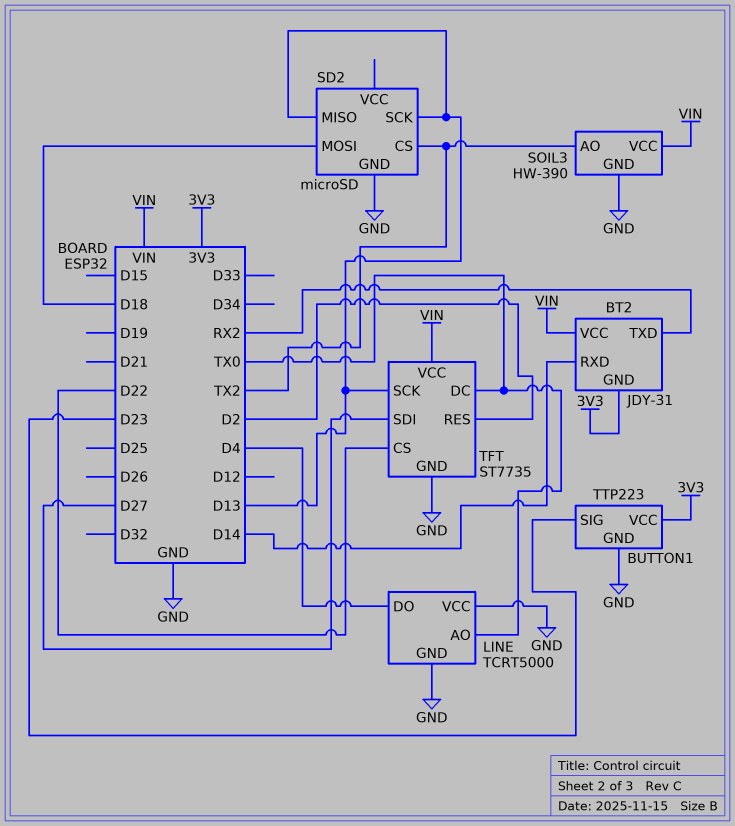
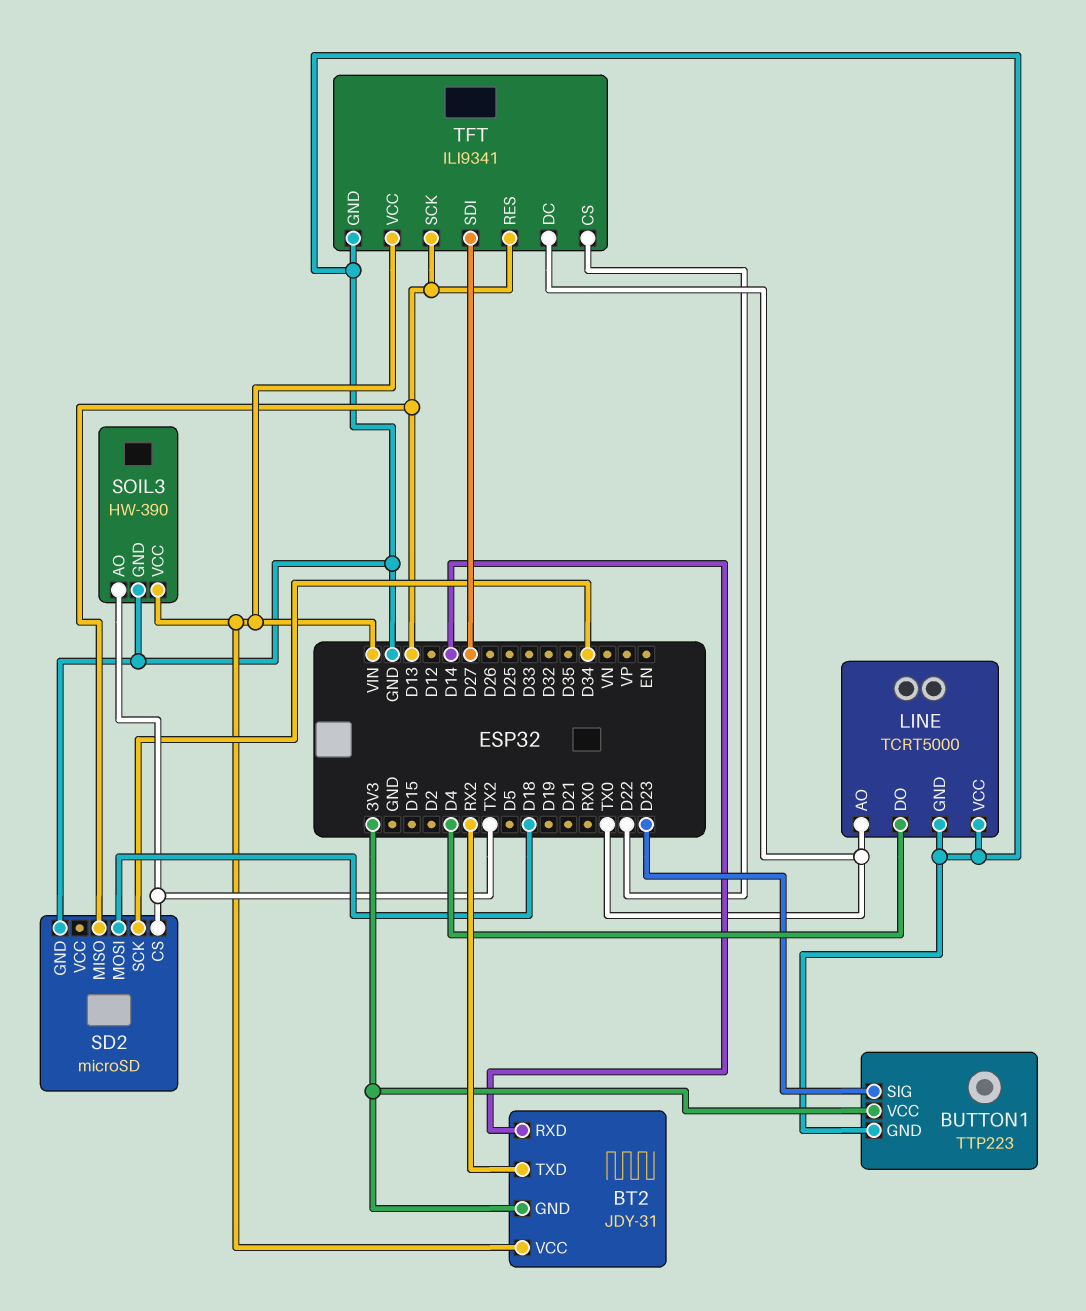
SD2 pin SCK: D13 -> D34
TFT: ST7735 -> ILI9341
TFT pin RES: D2 -> D13

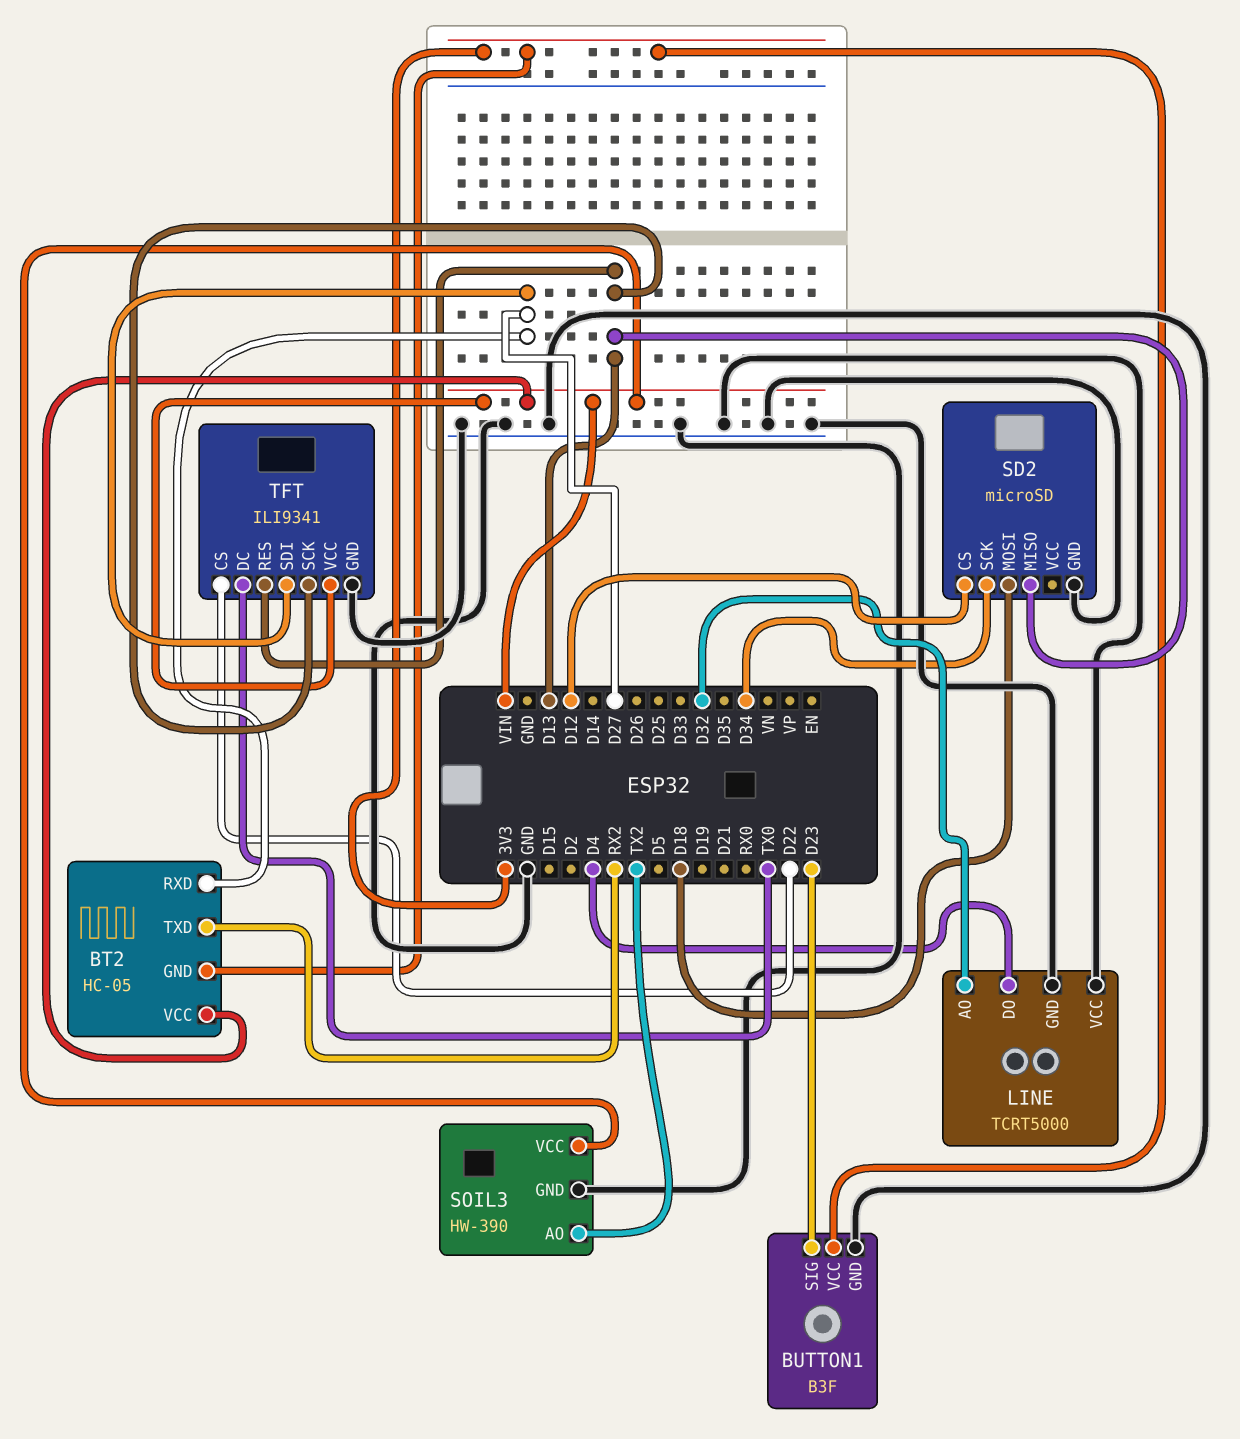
BT2: JDY-31 -> HC-05
BT2 pin RXD: D14 -> D27
BUTTON1: TTP223 -> B3F
LINE pin AO: TX0 -> D32
SD2 pin CS: TX2 -> D12

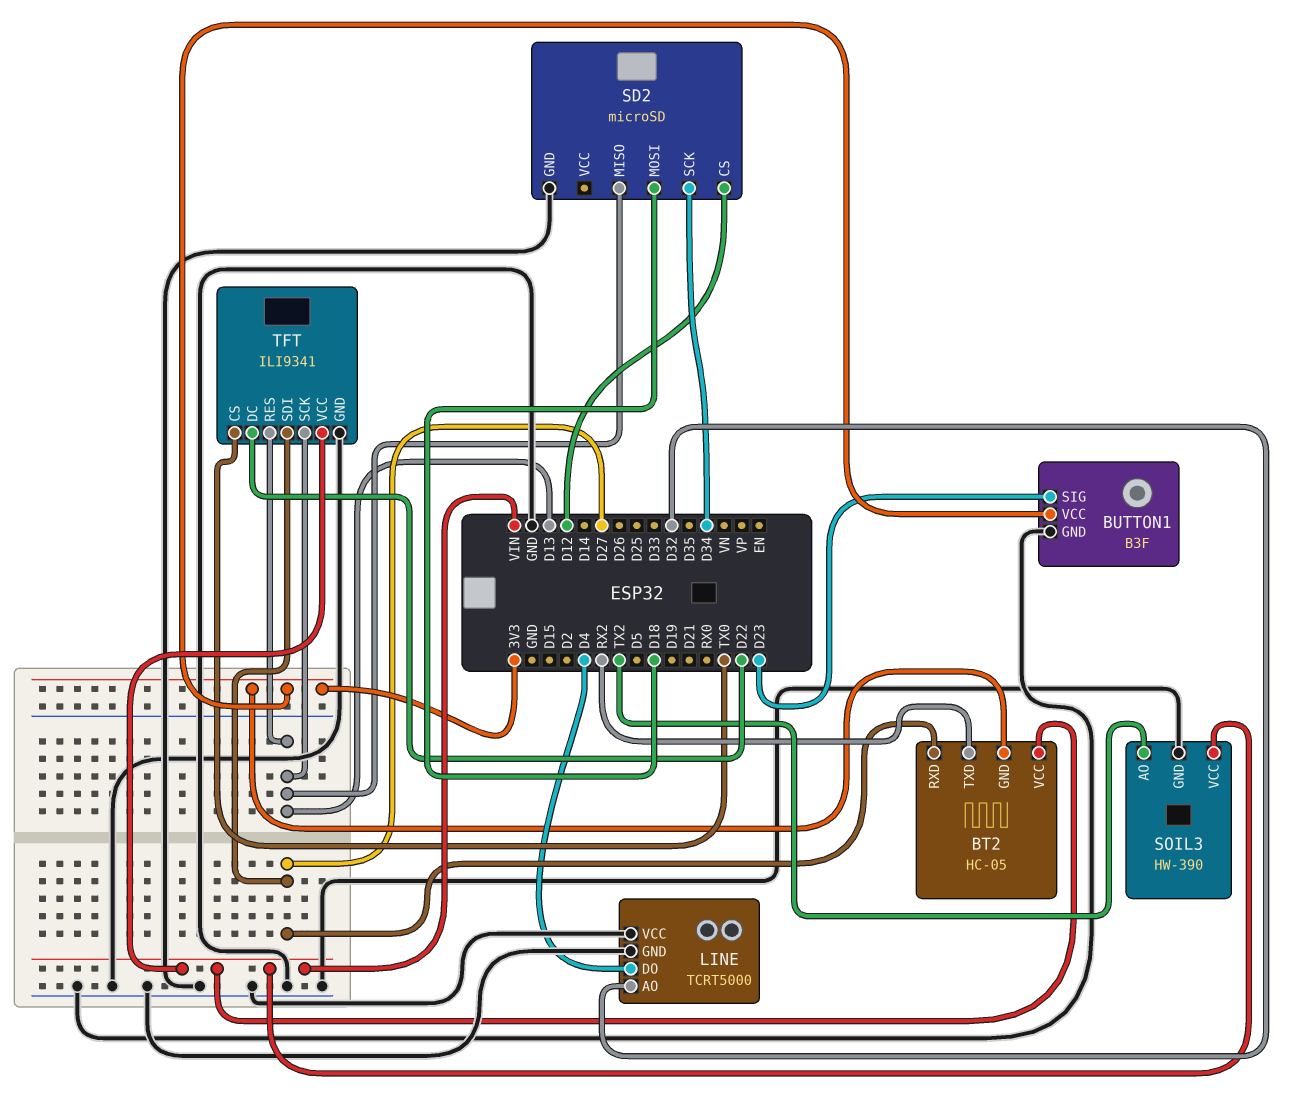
TFT pin CS: D22 -> TX0
TFT pin DC: TX0 -> D22

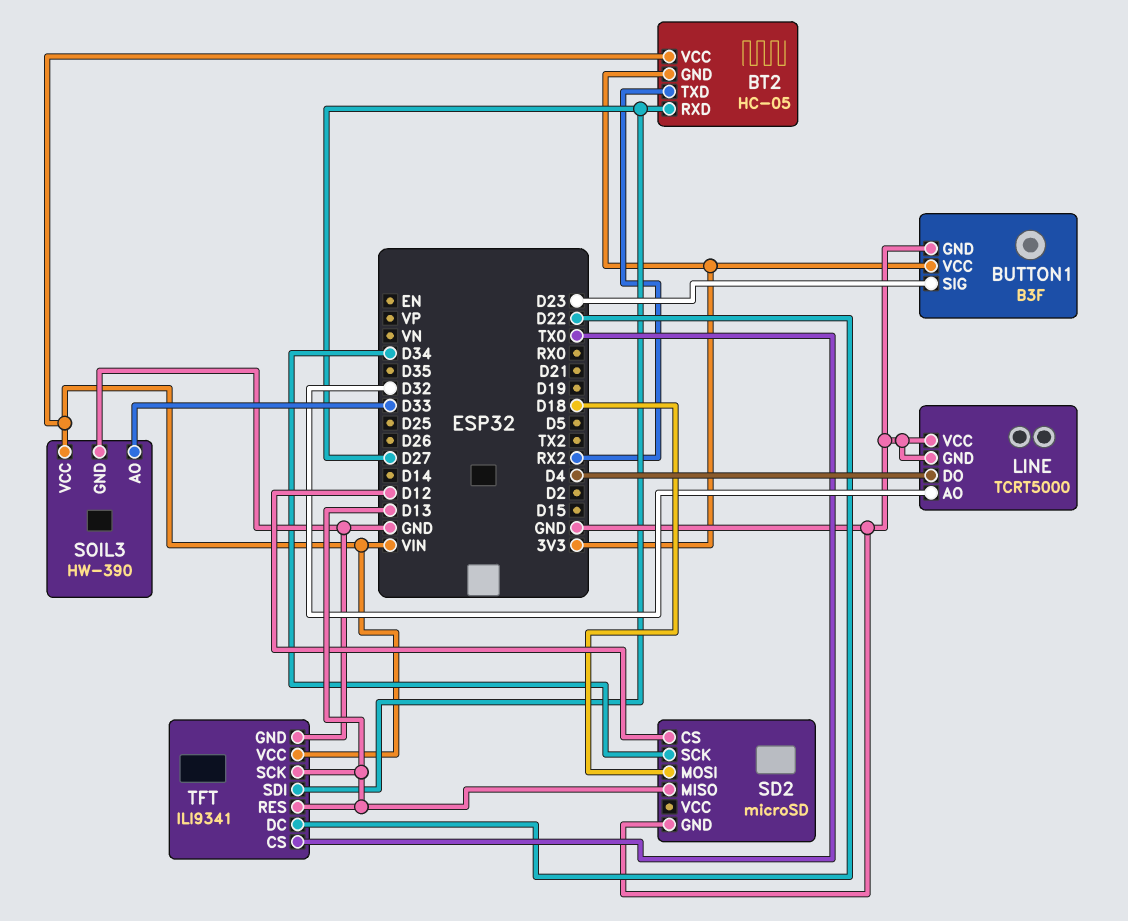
SOIL3 pin AO: TX2 -> D33

